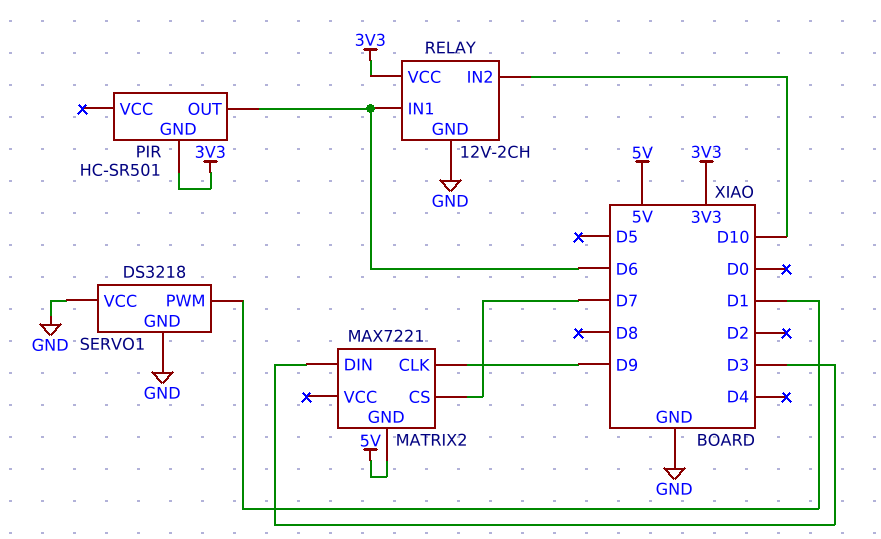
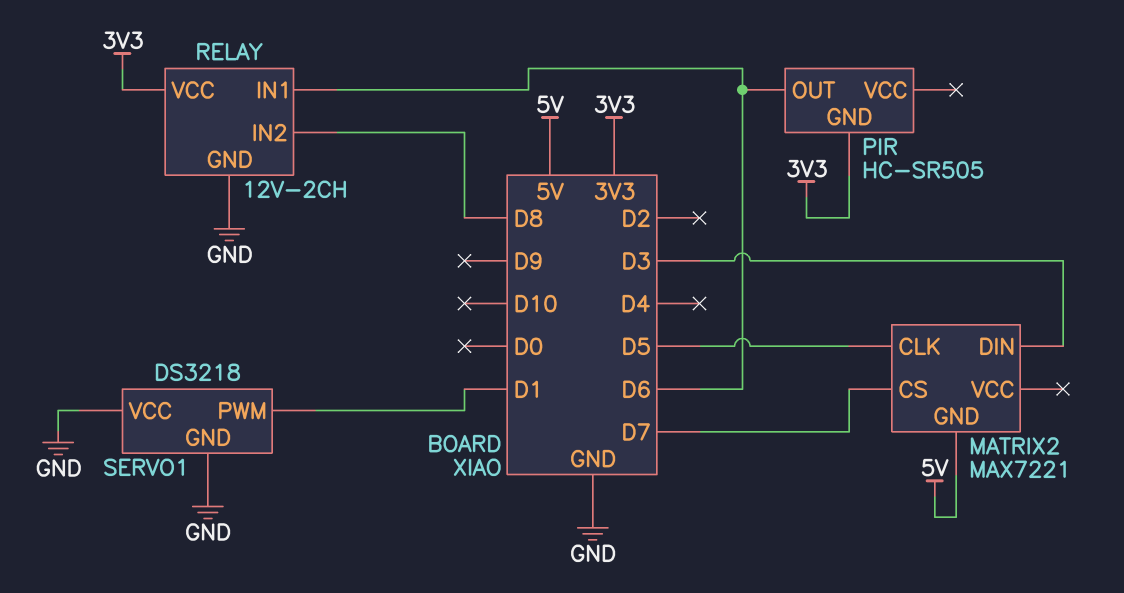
MATRIX2 pin CLK: D9 -> D5
PIR: HC-SR501 -> HC-SR505
RELAY pin IN2: D10 -> D8

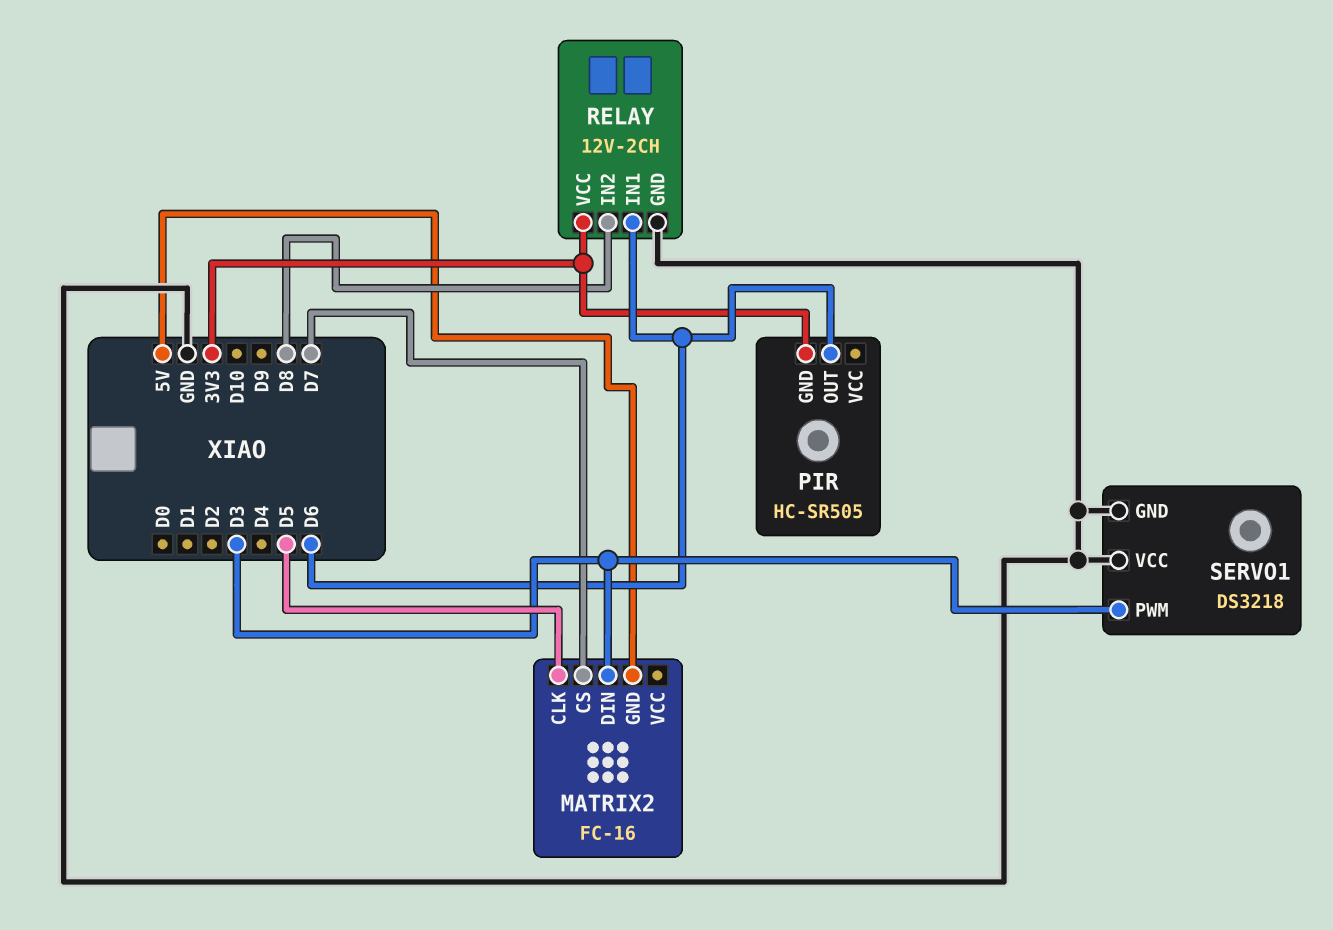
MATRIX2: MAX7221 -> FC-16
SERVO1 pin PWM: D1 -> D3

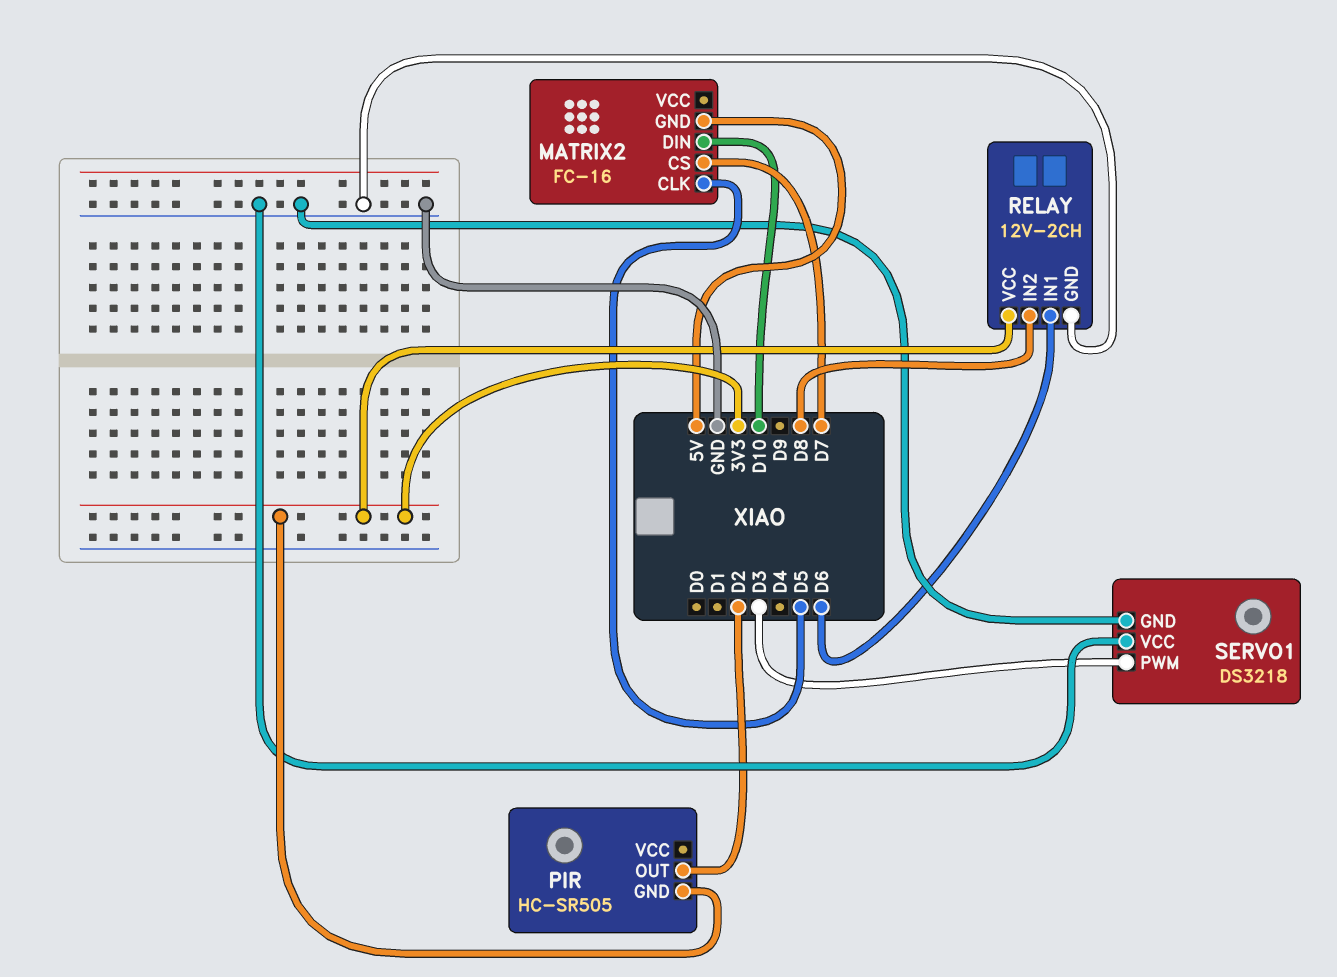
MATRIX2 pin DIN: D3 -> D10
PIR pin OUT: D6 -> D2

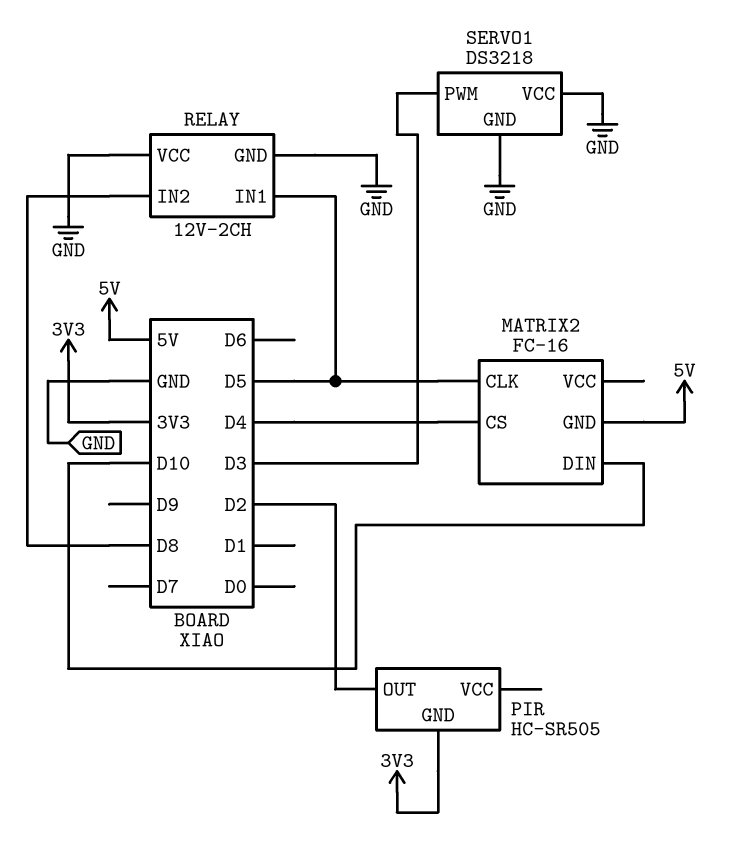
MATRIX2 pin CS: D7 -> D4
RELAY pin IN1: D6 -> D5
RELAY pin VCC: 3V3 -> GND

